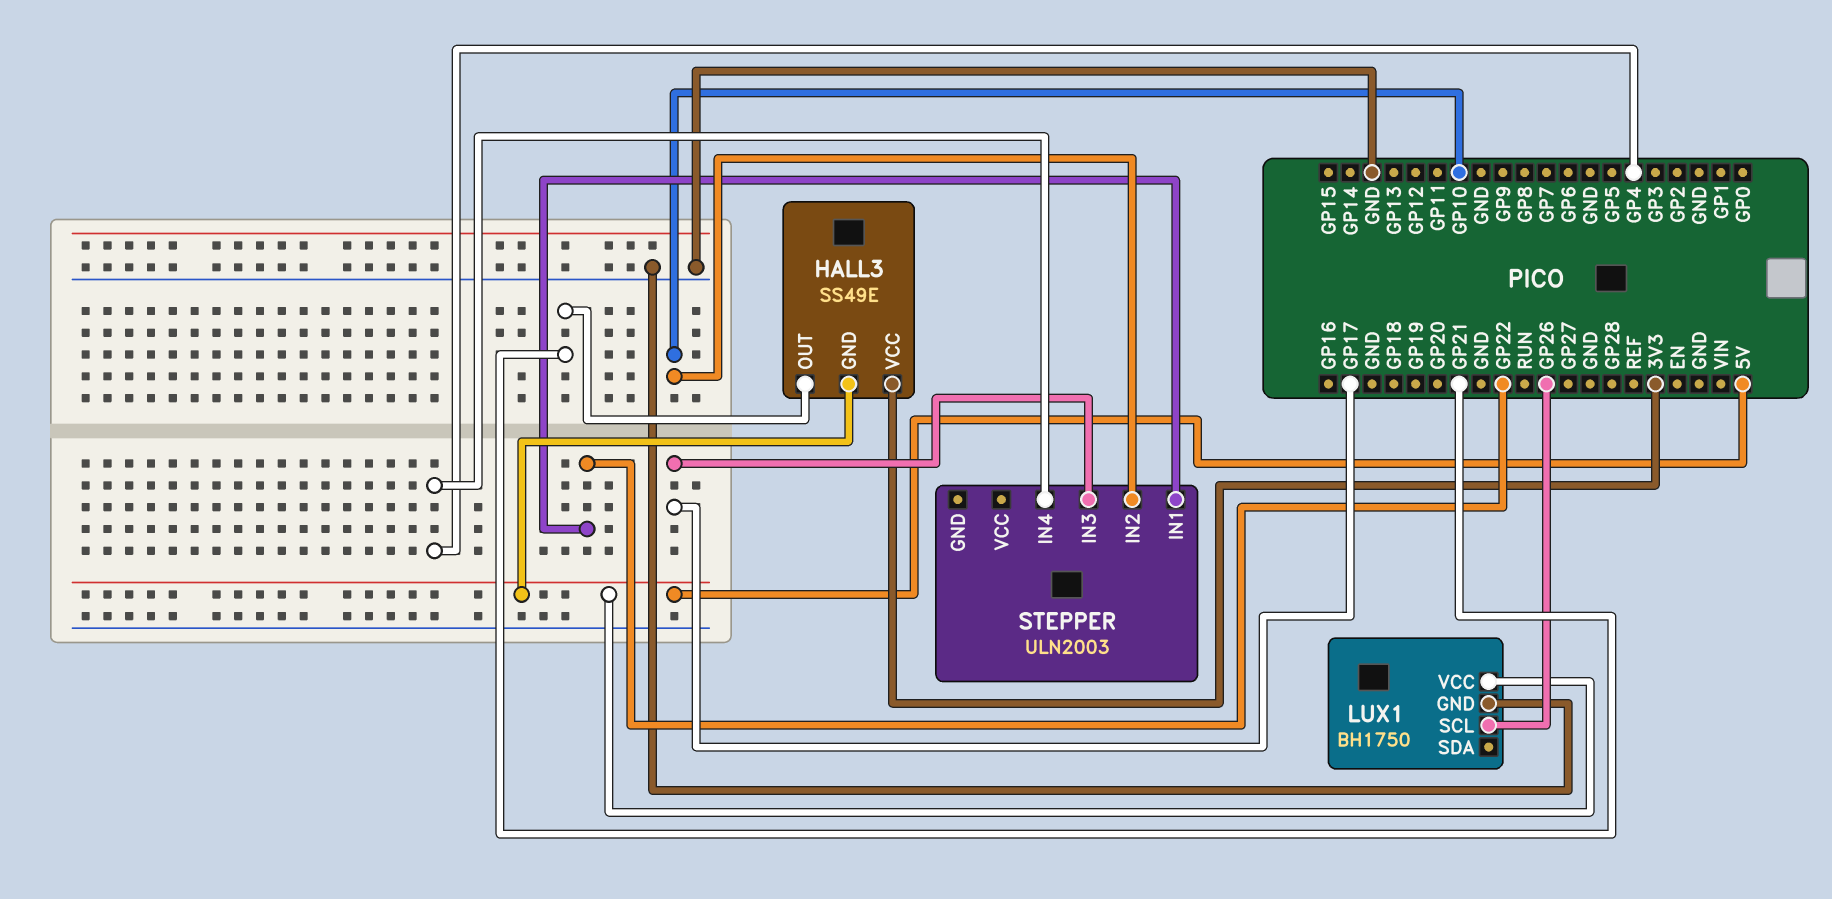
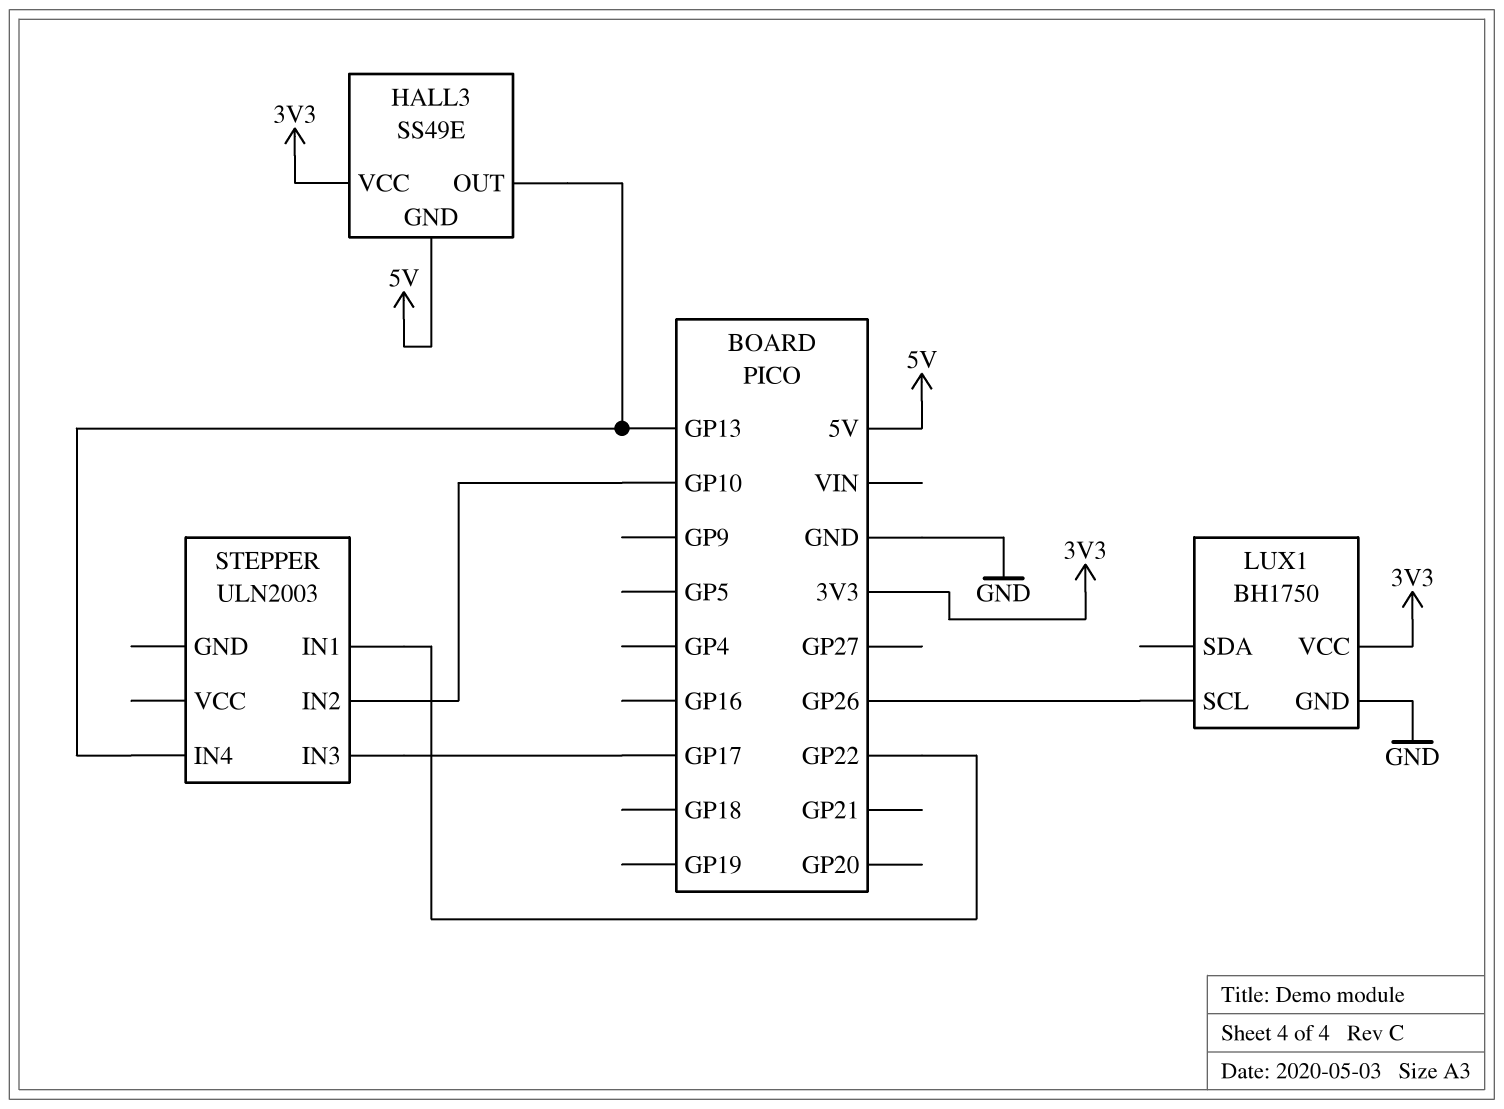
HALL3 pin OUT: GP21 -> GP13
LUX1 pin VCC: 5V -> 3V3
STEPPER pin IN4: GP4 -> GP13

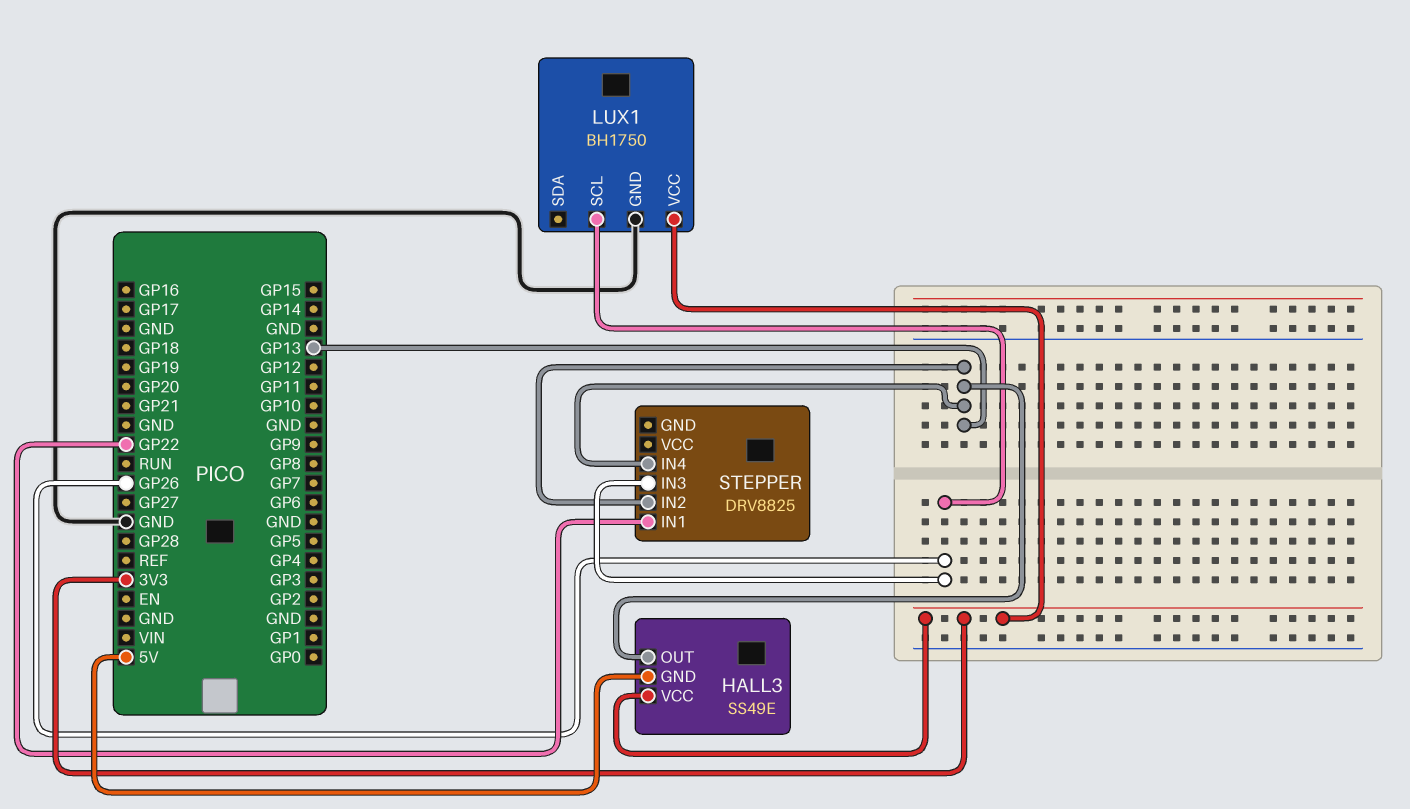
STEPPER: ULN2003 -> DRV8825
STEPPER pin IN2: GP10 -> GP13
STEPPER pin IN3: GP17 -> GP26

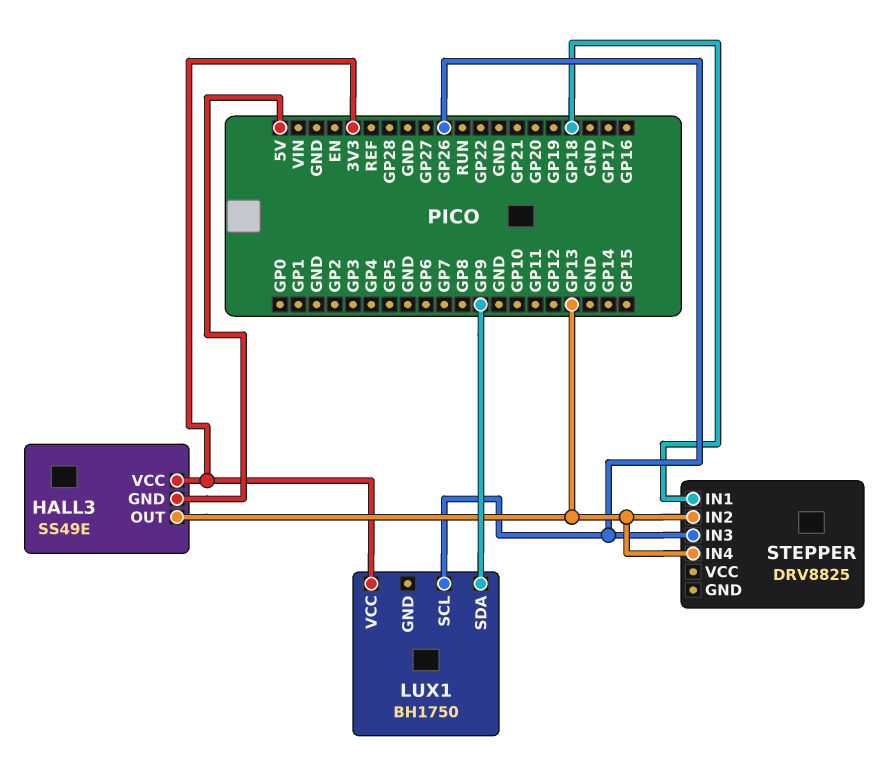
LUX1 pin GND: GND -> none
LUX1 pin SDA: none -> GP9
STEPPER pin IN1: GP22 -> GP18

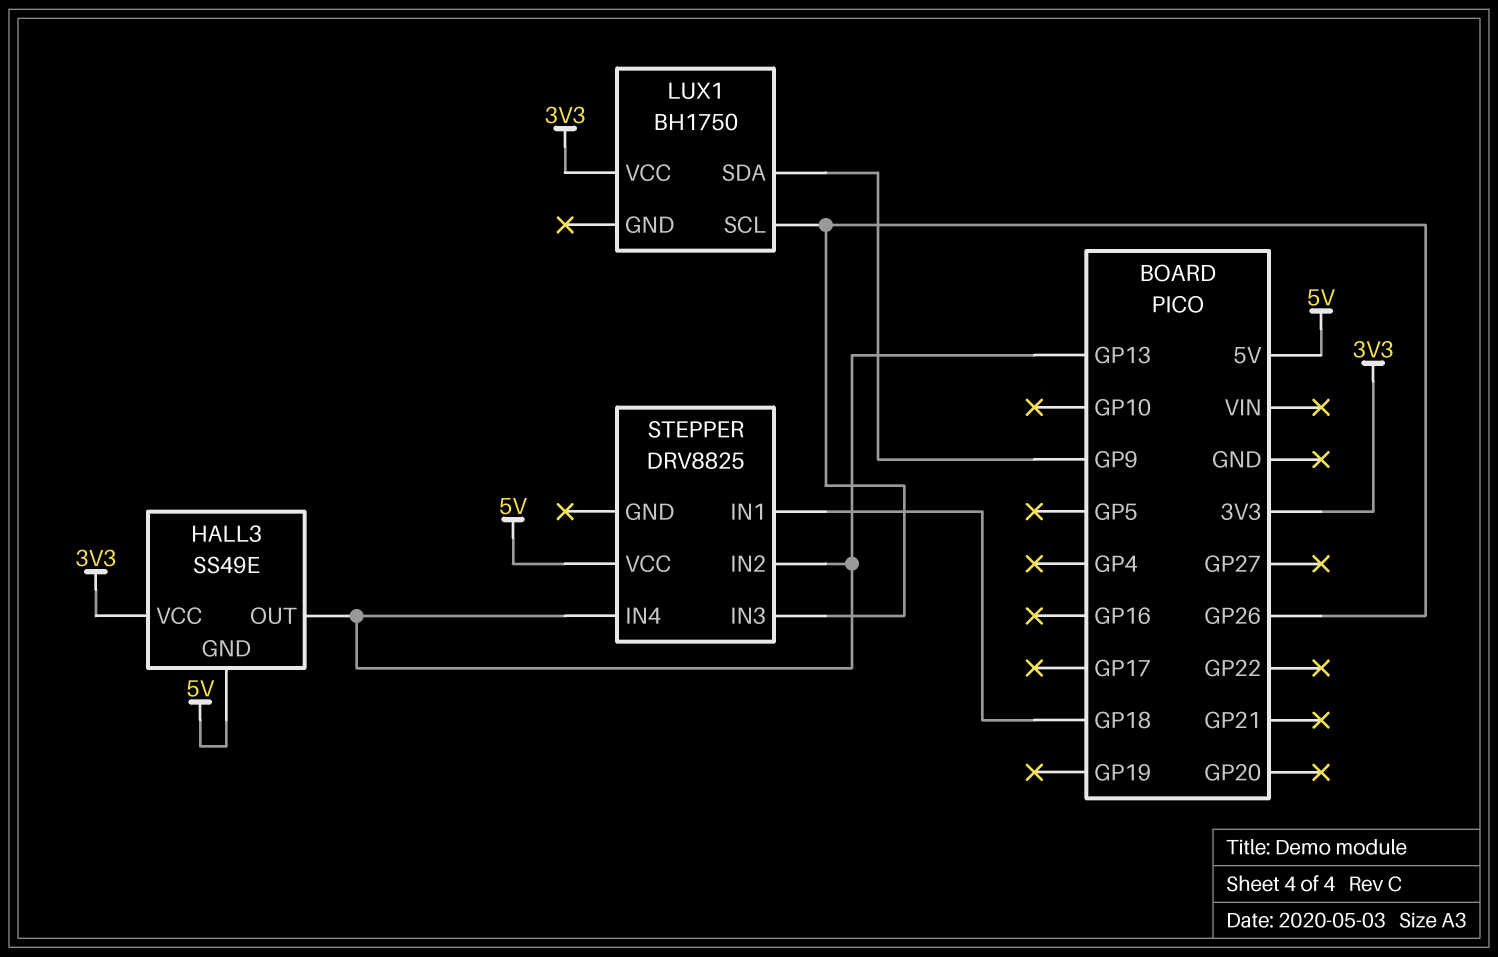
STEPPER pin VCC: none -> 5V

